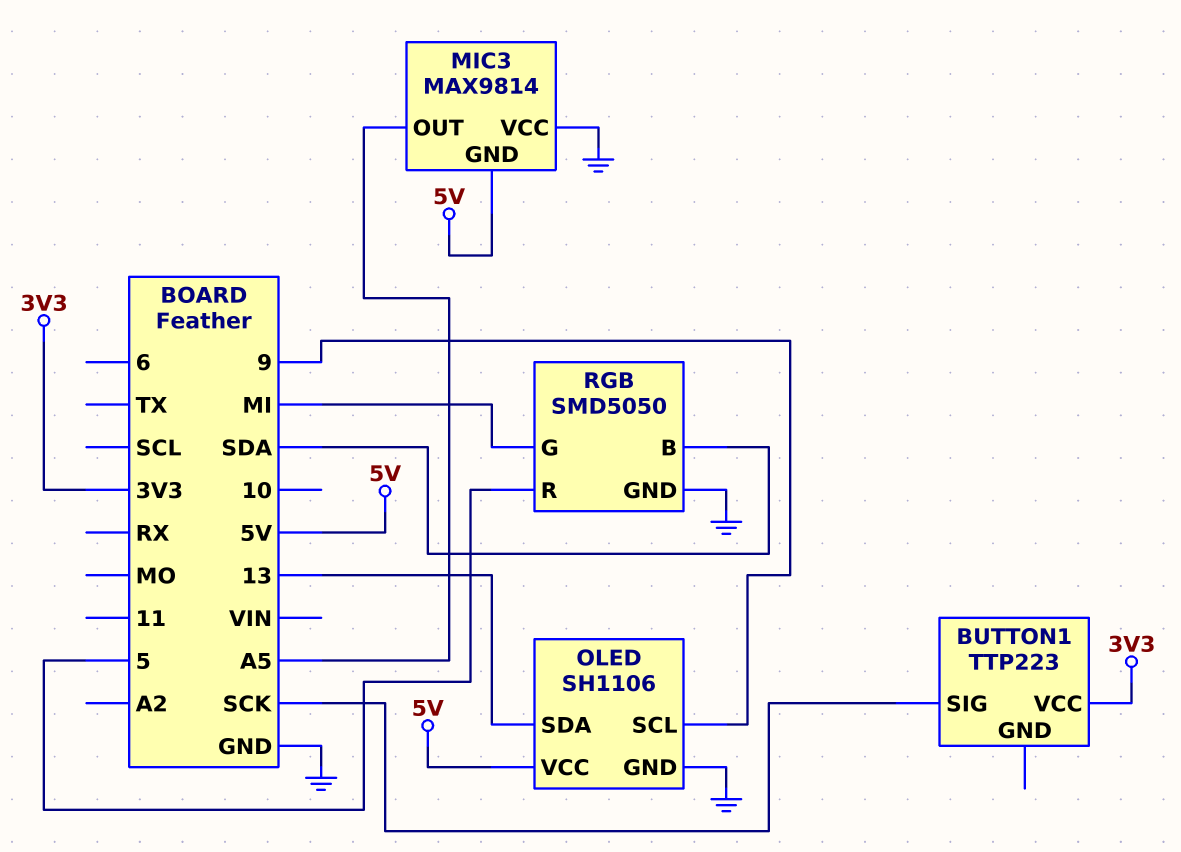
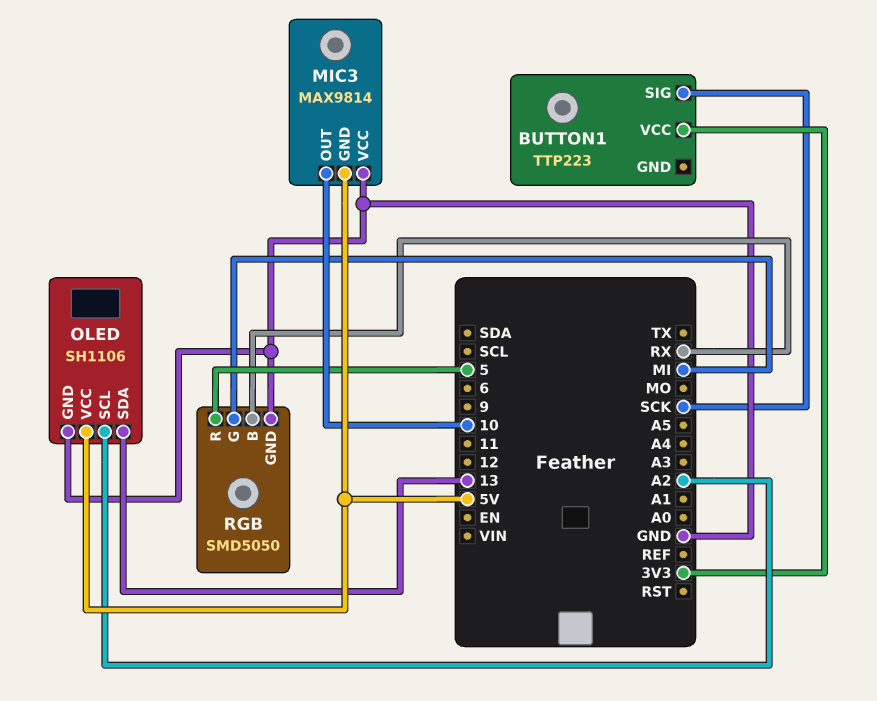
MIC3 pin OUT: A5 -> 10
OLED pin SCL: 9 -> A2
RGB pin B: SDA -> RX

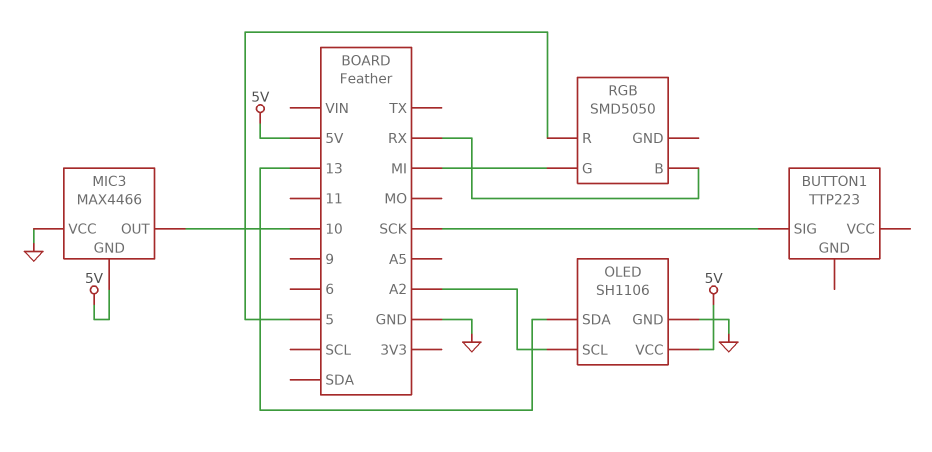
BUTTON1 pin VCC: 3V3 -> none
MIC3: MAX9814 -> MAX4466
RGB pin GND: GND -> none

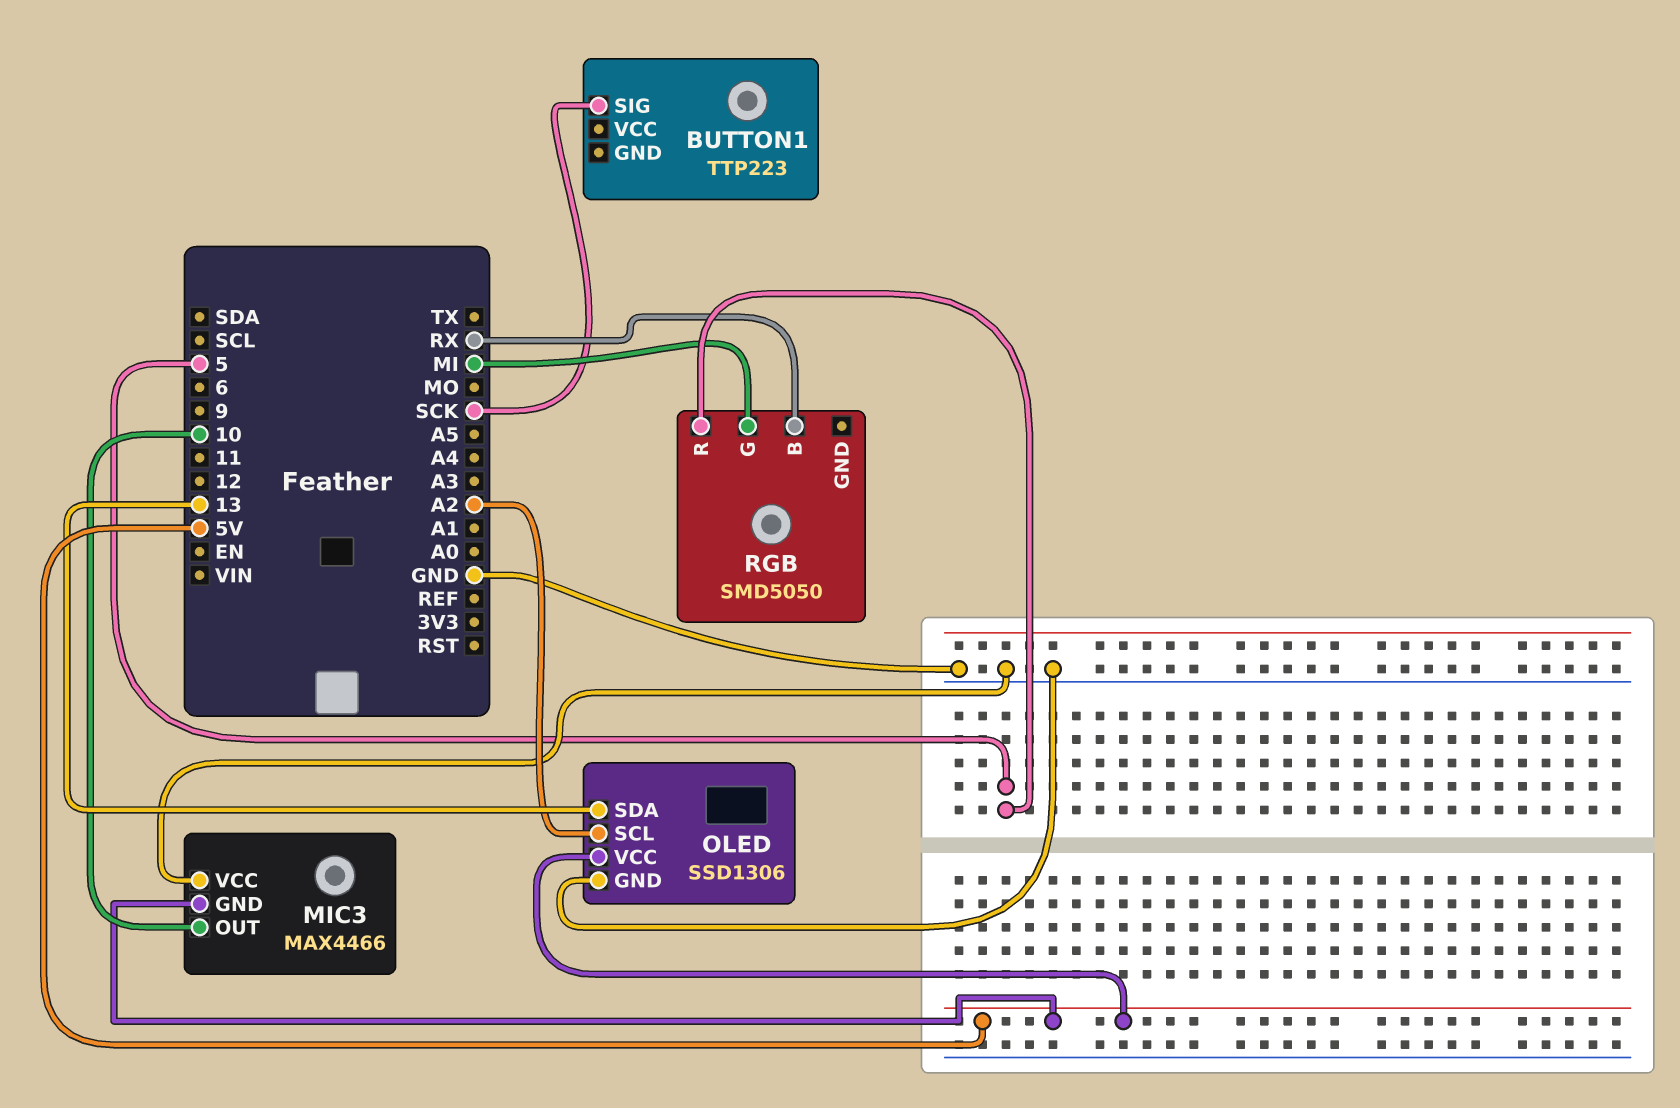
OLED: SH1106 -> SSD1306

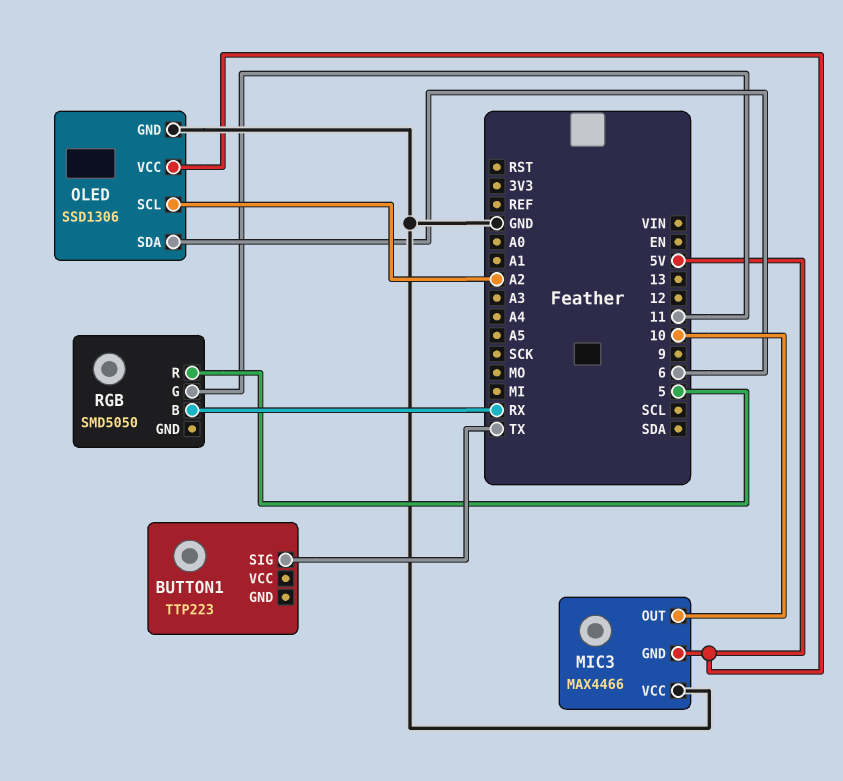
BUTTON1 pin SIG: SCK -> TX
OLED pin SDA: 13 -> 6
RGB pin G: MI -> 11

